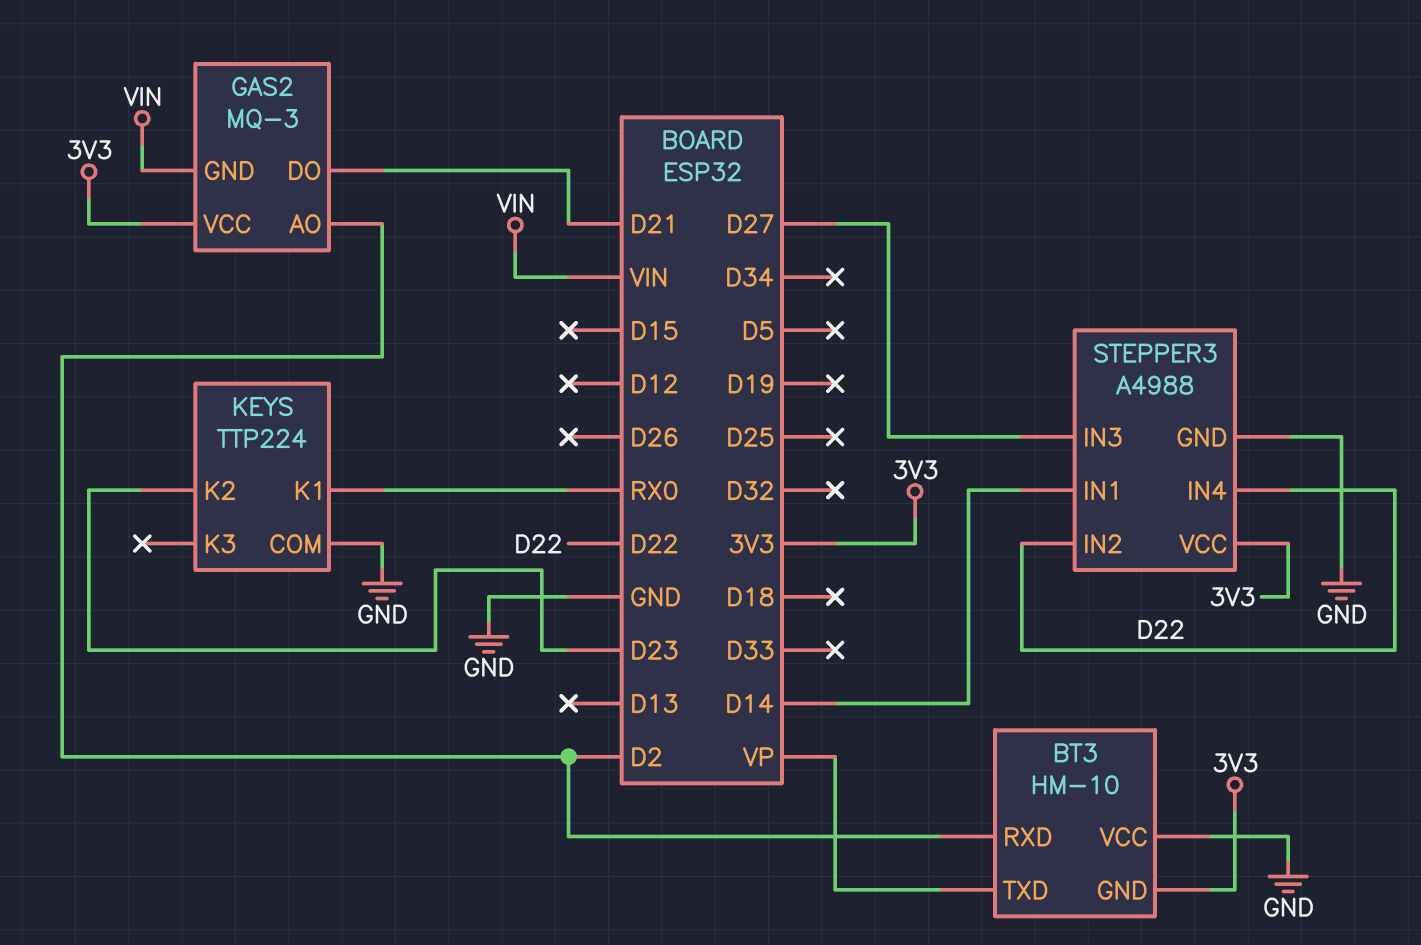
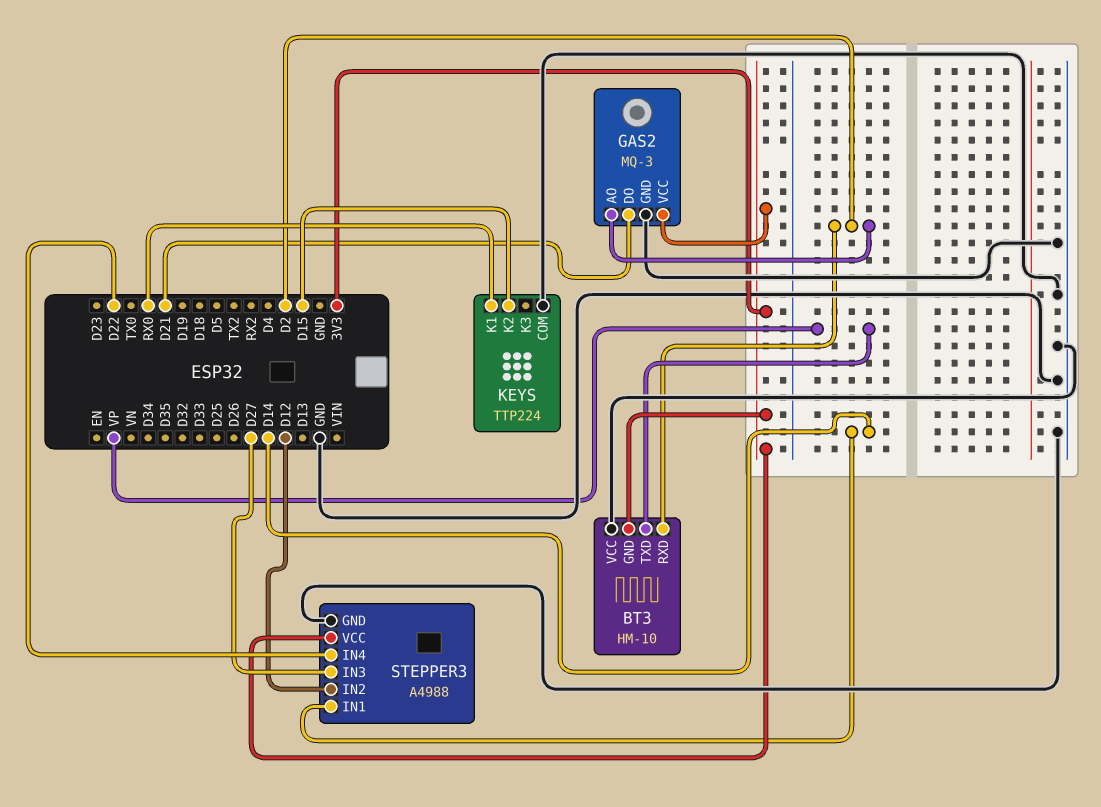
GAS2 pin GND: VIN -> GND
KEYS pin K2: D23 -> D15
STEPPER3 pin IN2: D22 -> D12

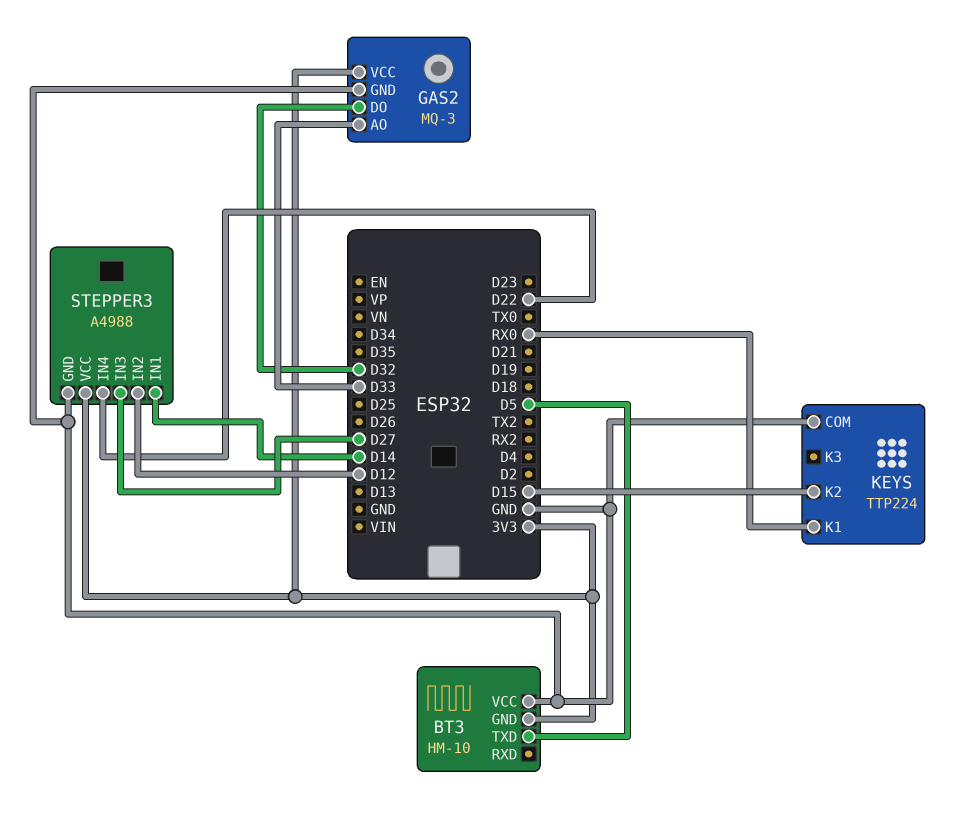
BT3 pin RXD: D2 -> none
BT3 pin TXD: VP -> D5
GAS2 pin AO: D2 -> D33
GAS2 pin DO: D21 -> D32

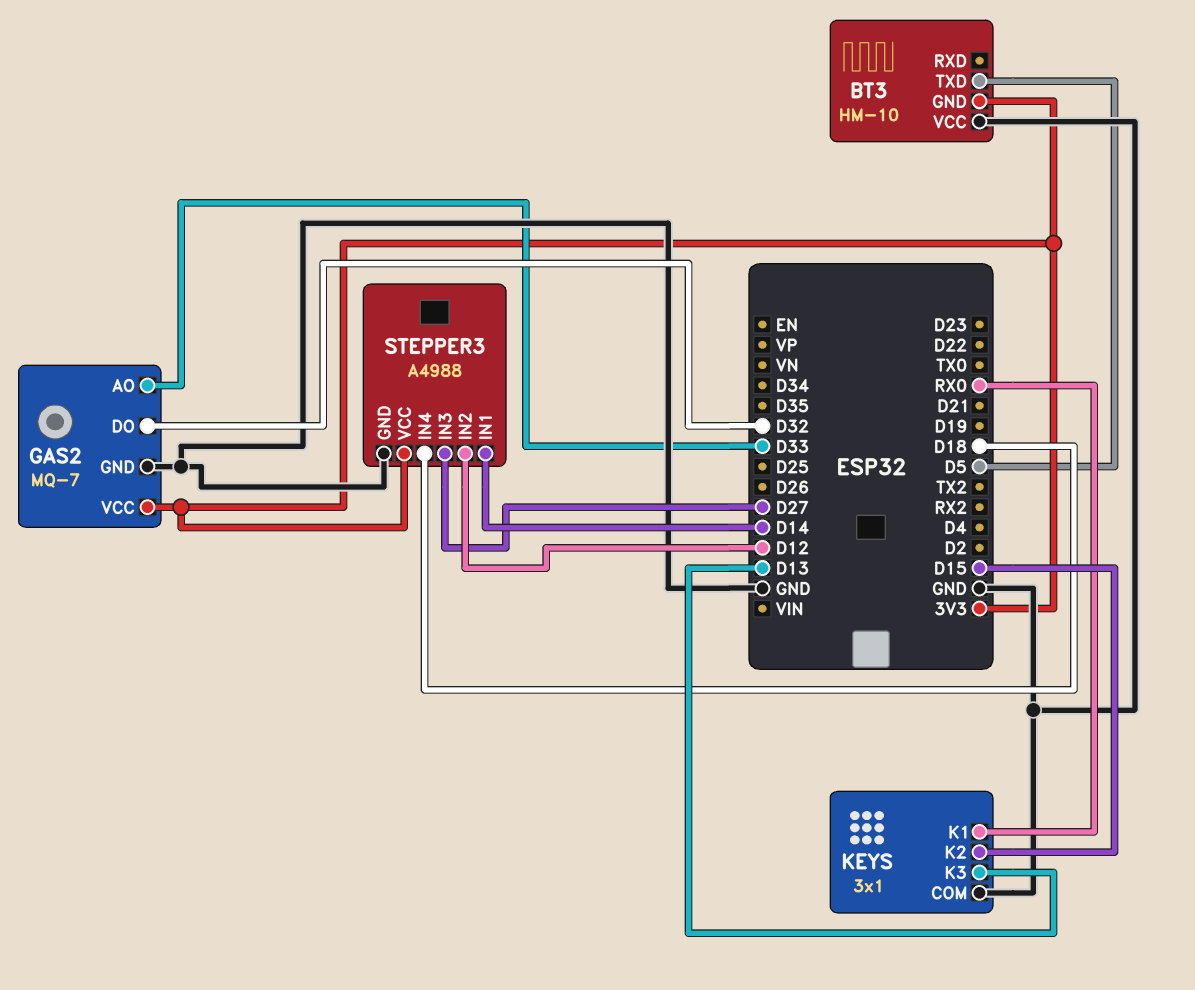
GAS2: MQ-3 -> MQ-7
KEYS: TTP224 -> 3x1
KEYS pin K3: none -> D13
STEPPER3 pin IN4: D22 -> D18

